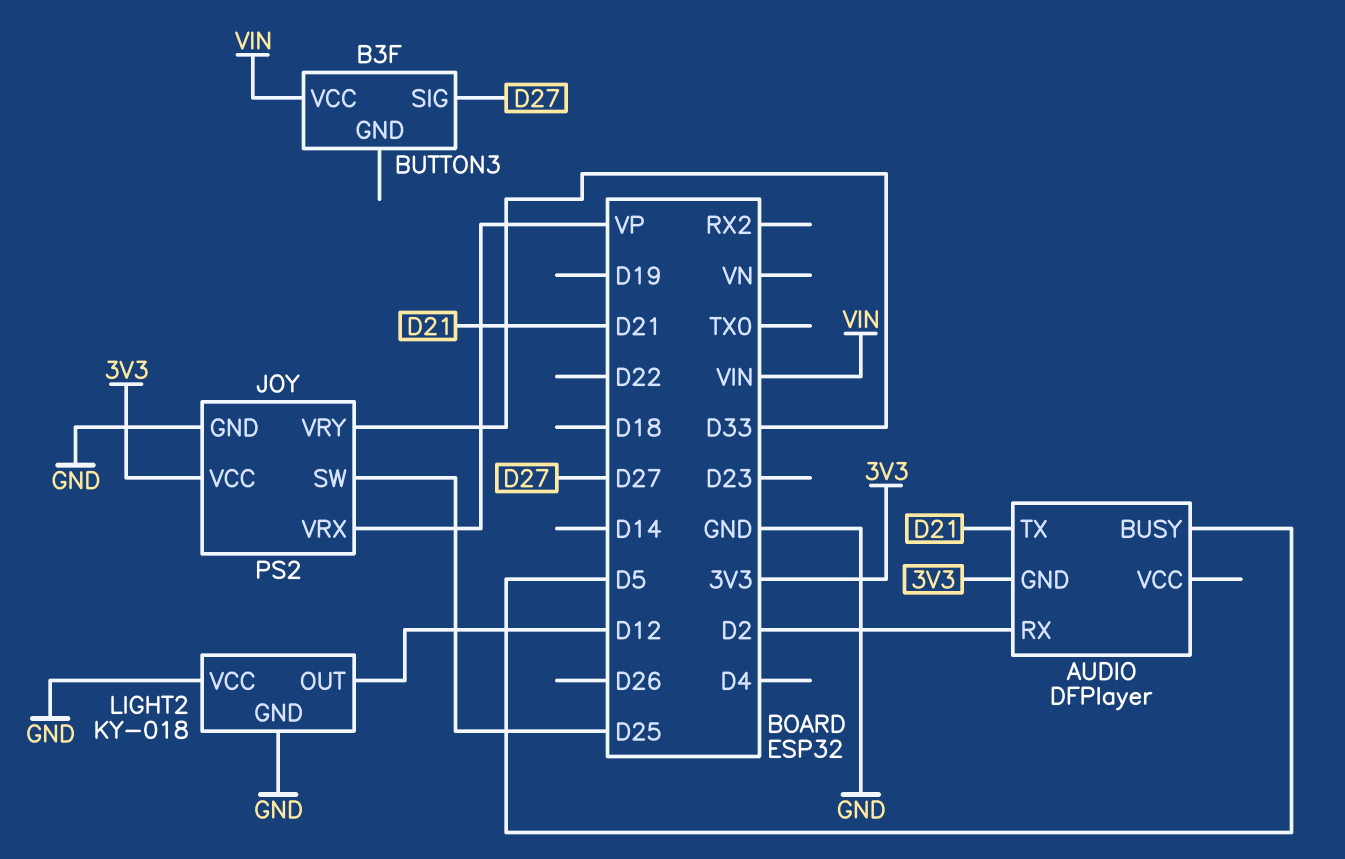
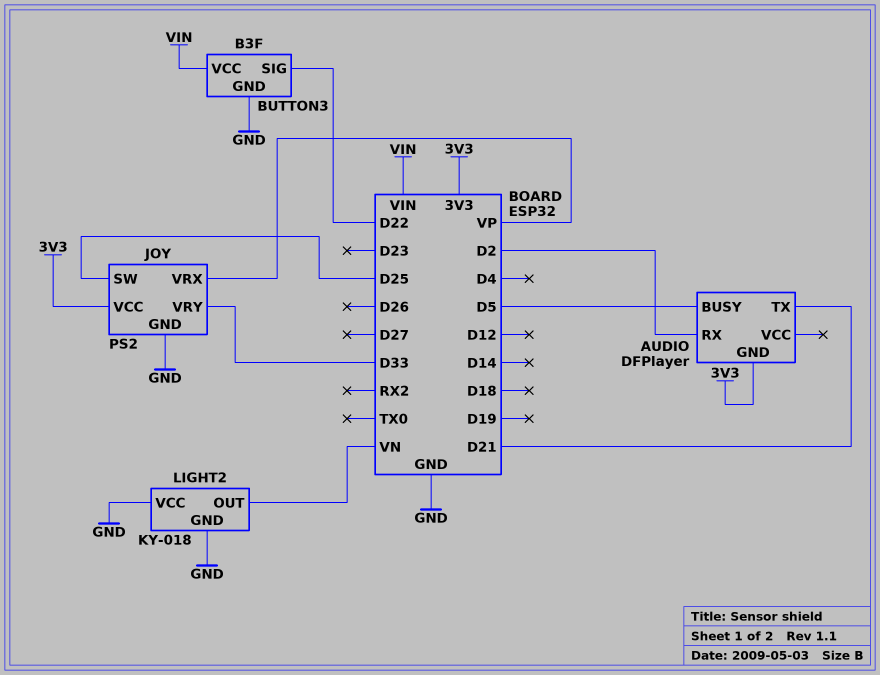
BUTTON3 pin GND: none -> GND
BUTTON3 pin SIG: D27 -> D22
LIGHT2 pin OUT: D12 -> VN

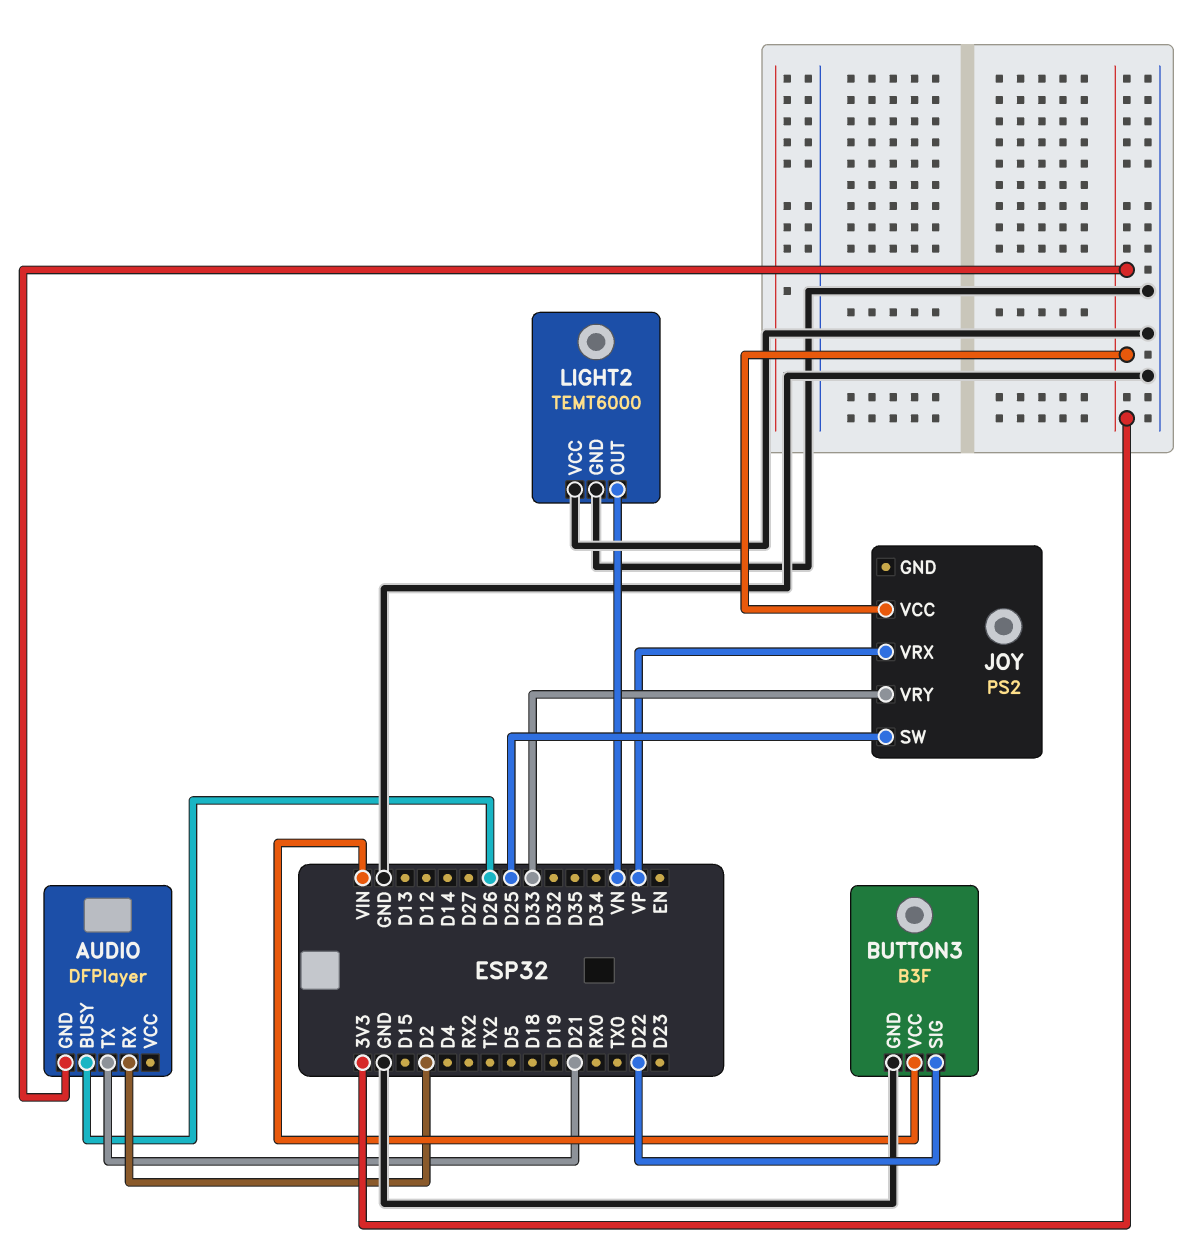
AUDIO pin BUSY: D5 -> D26
JOY pin GND: GND -> none
LIGHT2: KY-018 -> TEMT6000

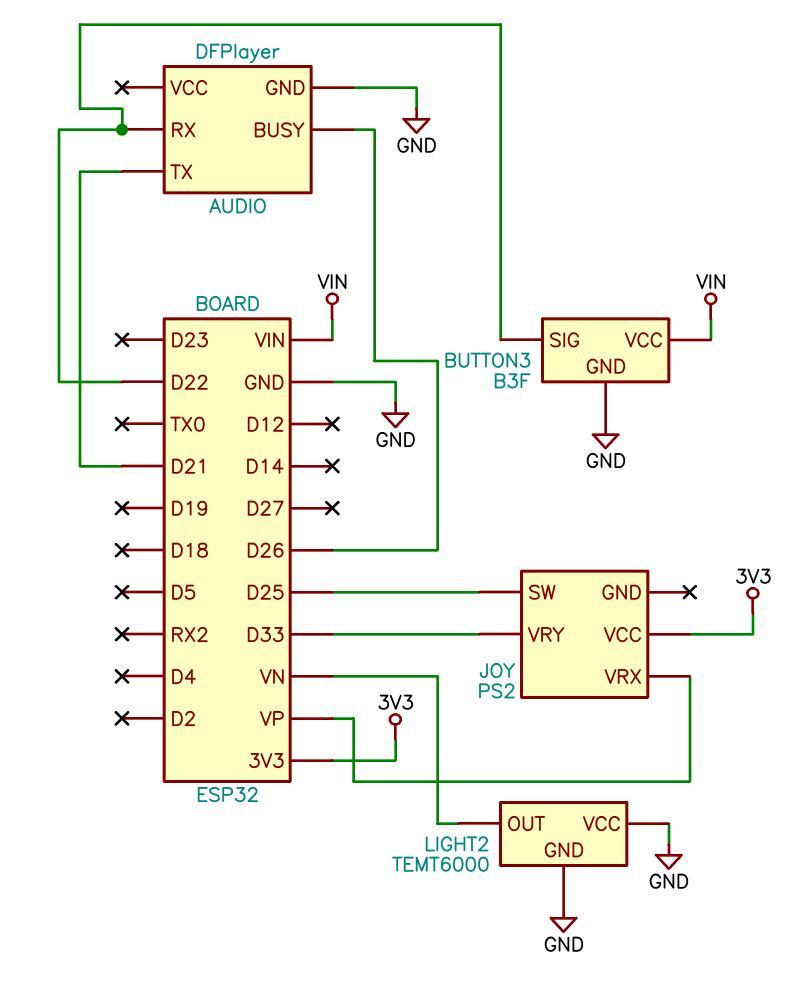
AUDIO pin GND: 3V3 -> GND
AUDIO pin RX: D2 -> D22

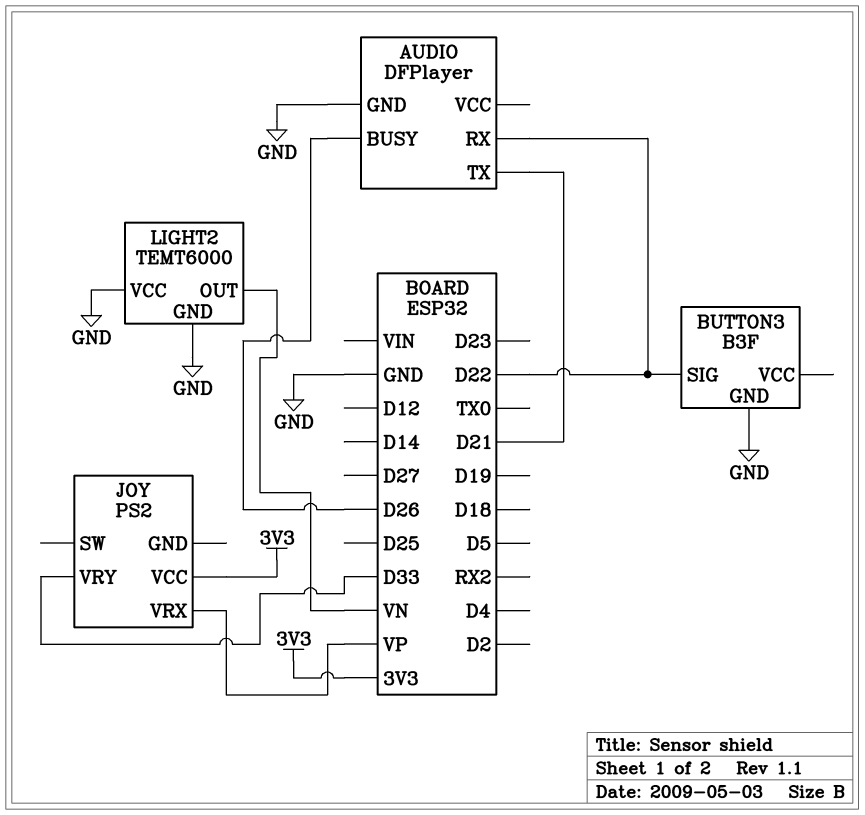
BUTTON3 pin VCC: VIN -> none
JOY pin SW: D25 -> none

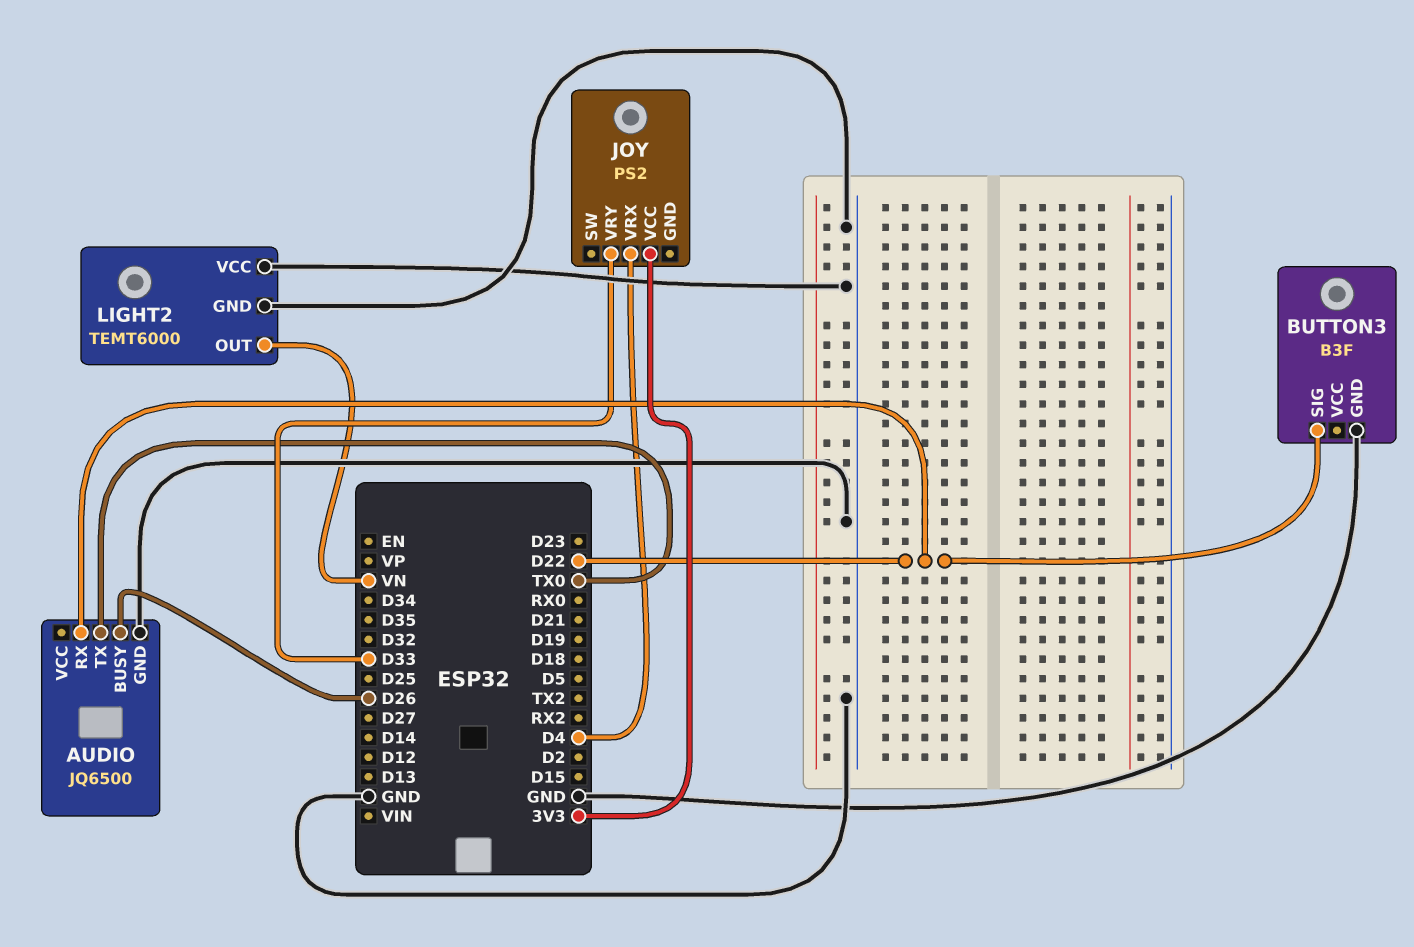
AUDIO: DFPlayer -> JQ6500
AUDIO pin TX: D21 -> TX0
JOY pin VRX: VP -> D4

